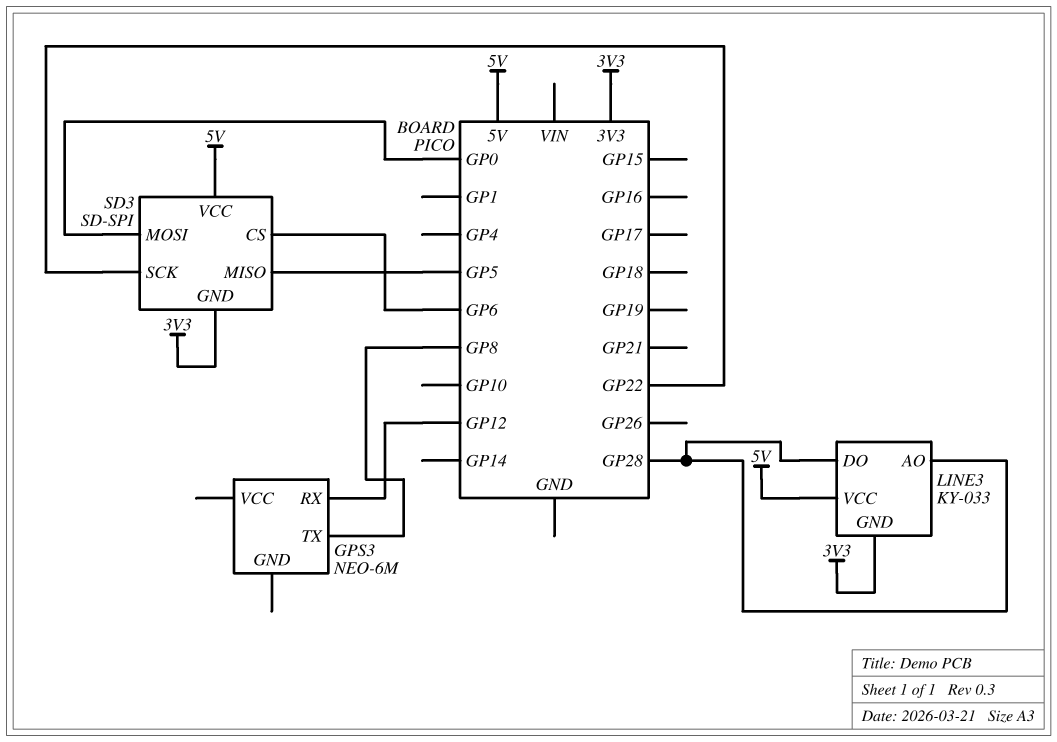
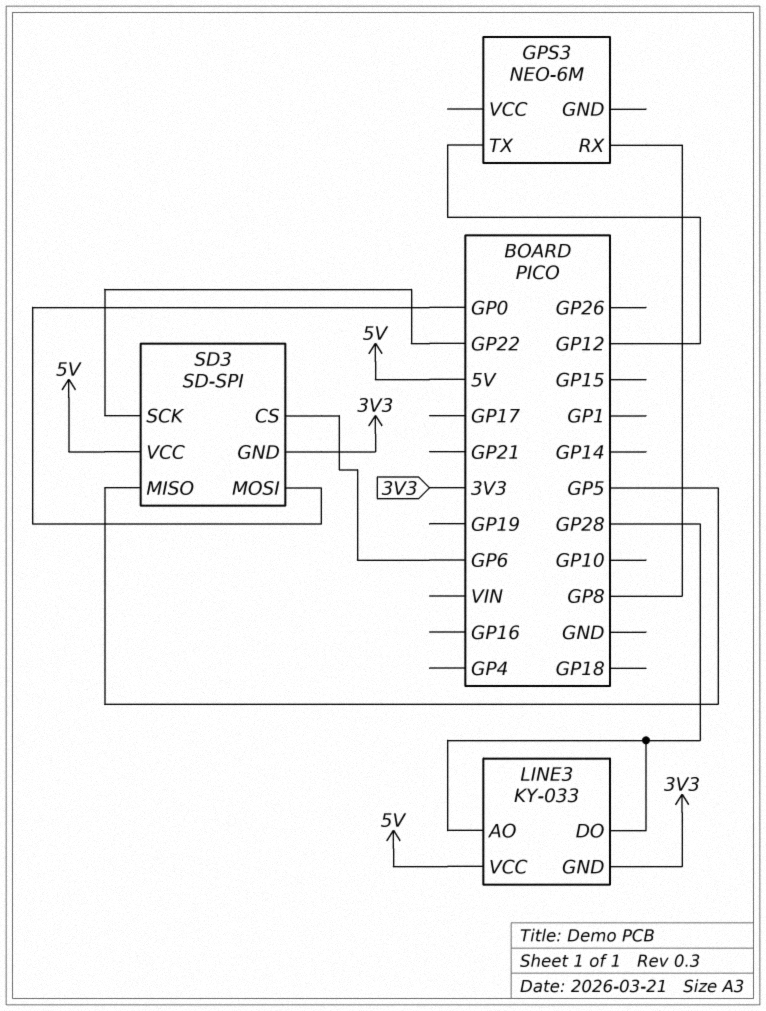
GPS3 pin RX: GP12 -> GP8
GPS3 pin TX: GP8 -> GP12

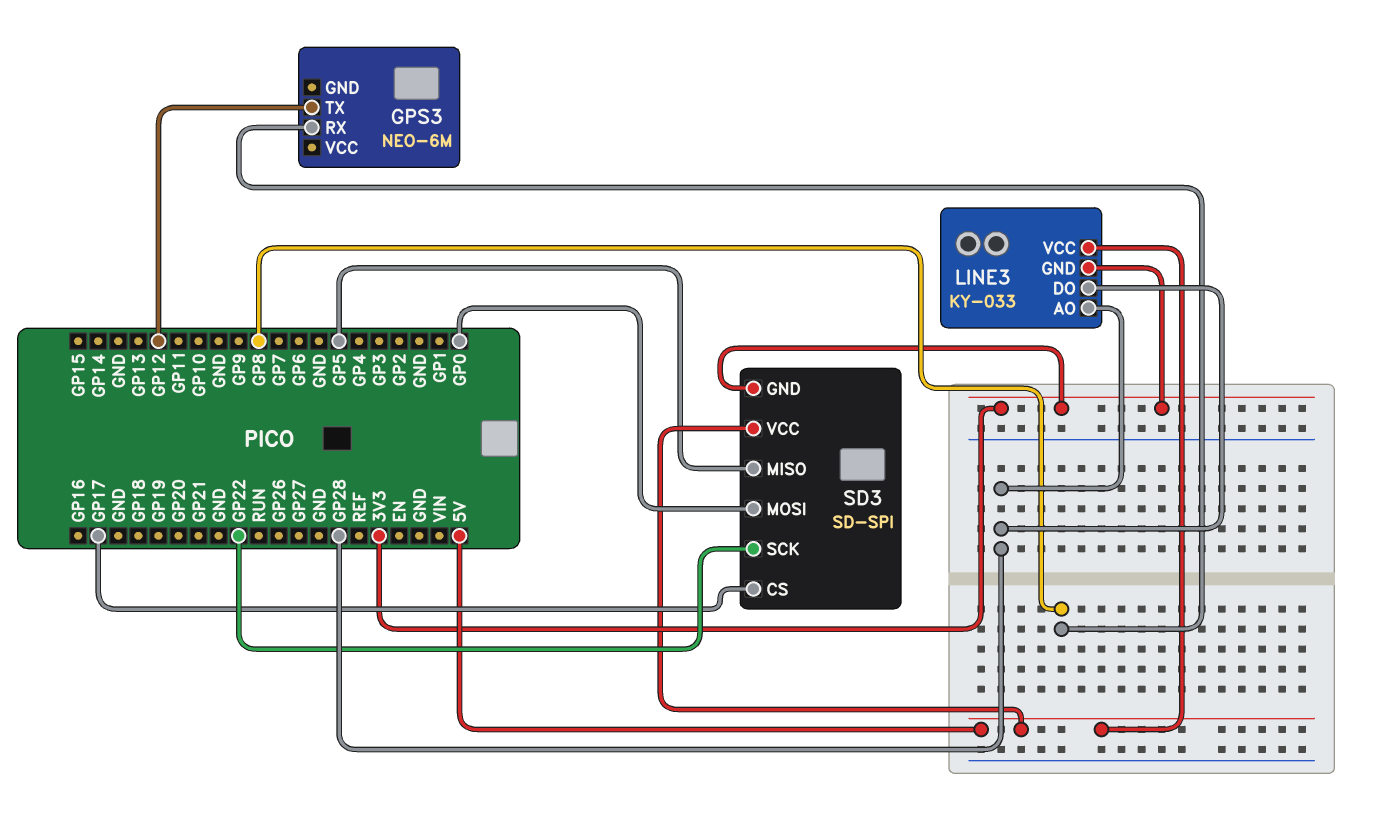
SD3 pin CS: GP6 -> GP17

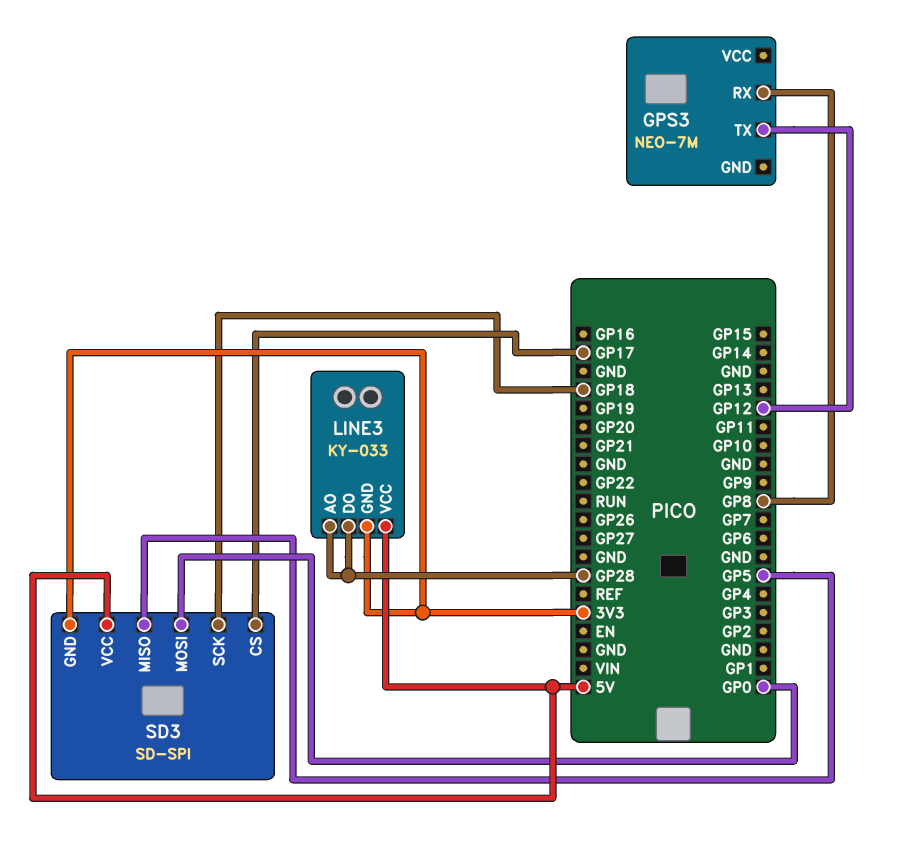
GPS3: NEO-6M -> NEO-7M
SD3 pin SCK: GP22 -> GP18

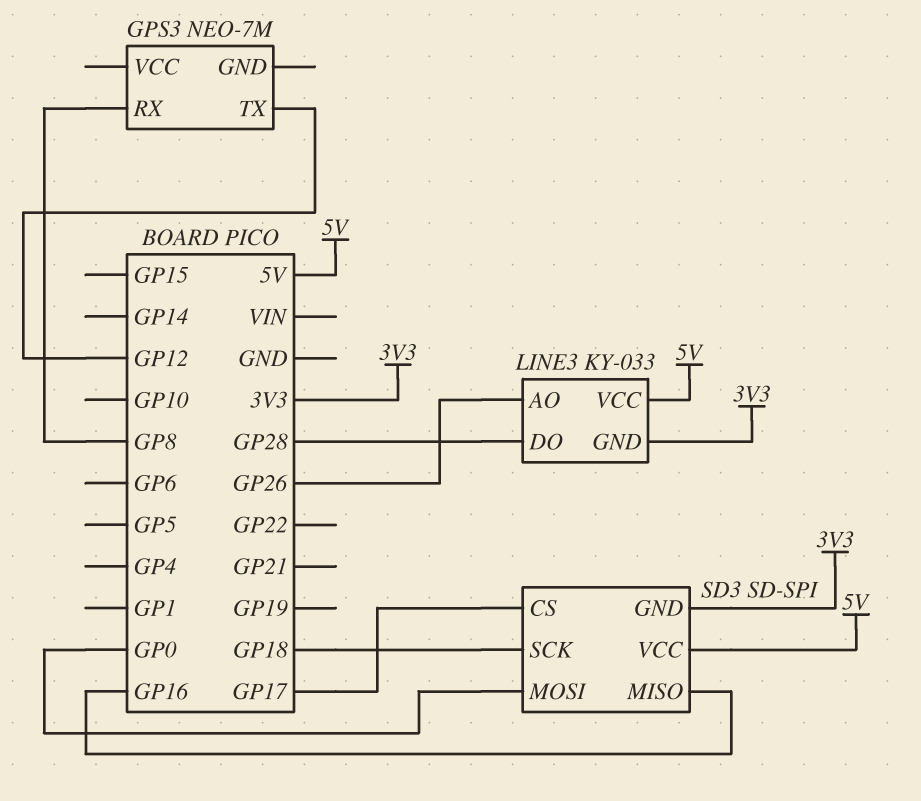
LINE3 pin AO: GP28 -> GP26
SD3 pin MISO: GP5 -> GP16

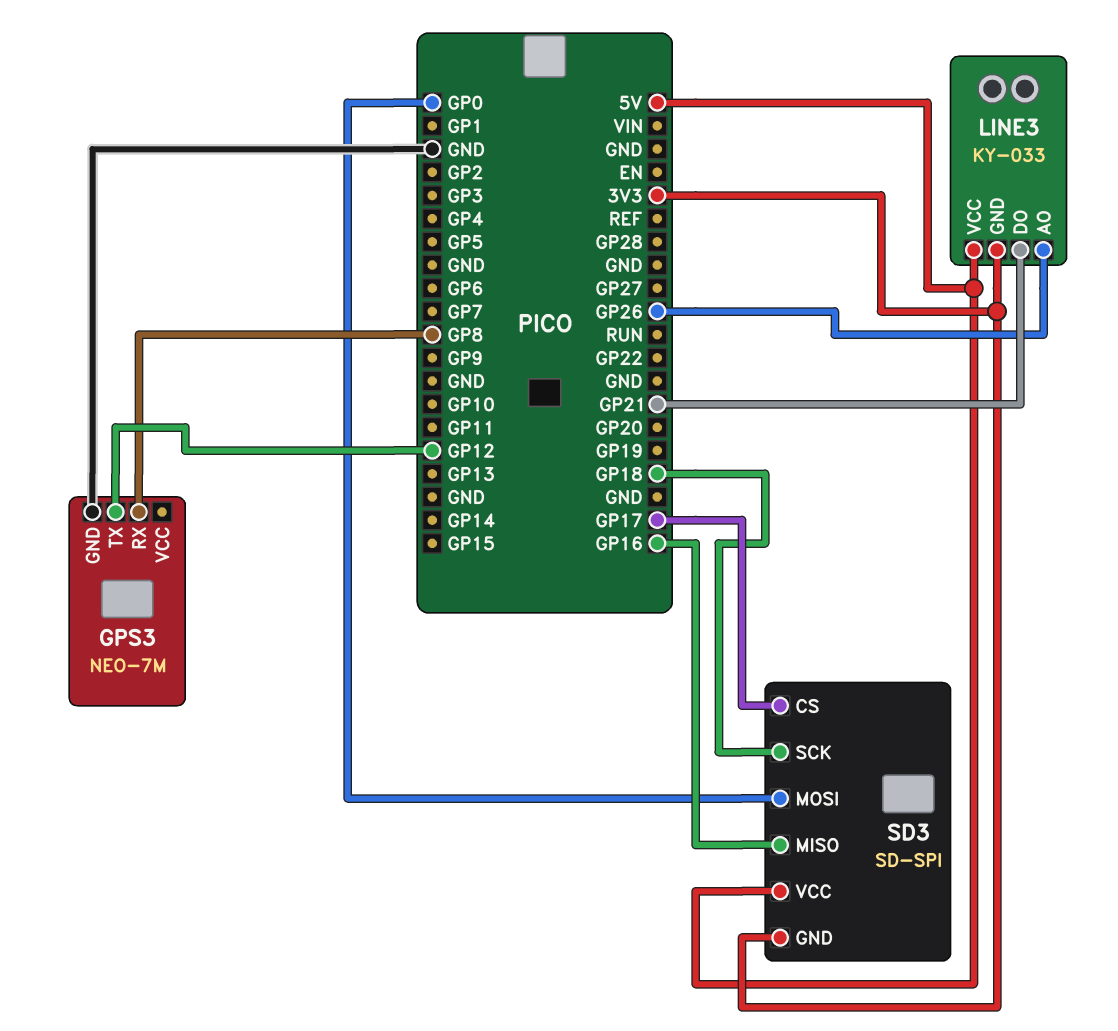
GPS3 pin GND: none -> GND
LINE3 pin DO: GP28 -> GP21

